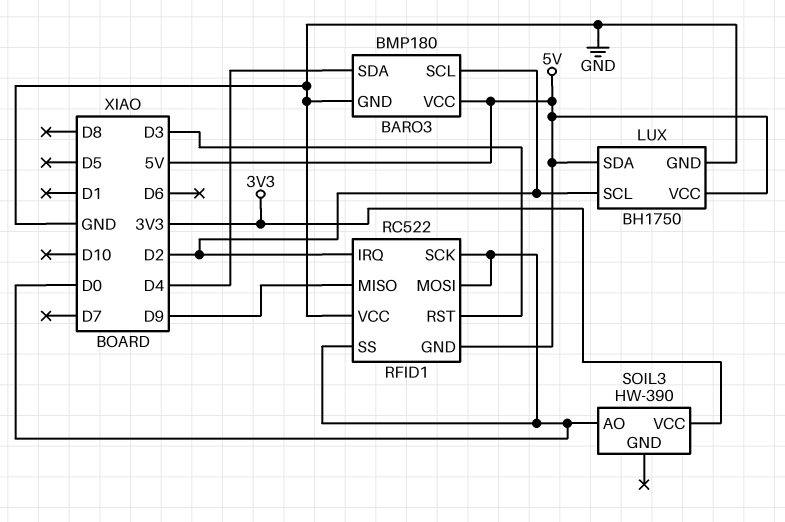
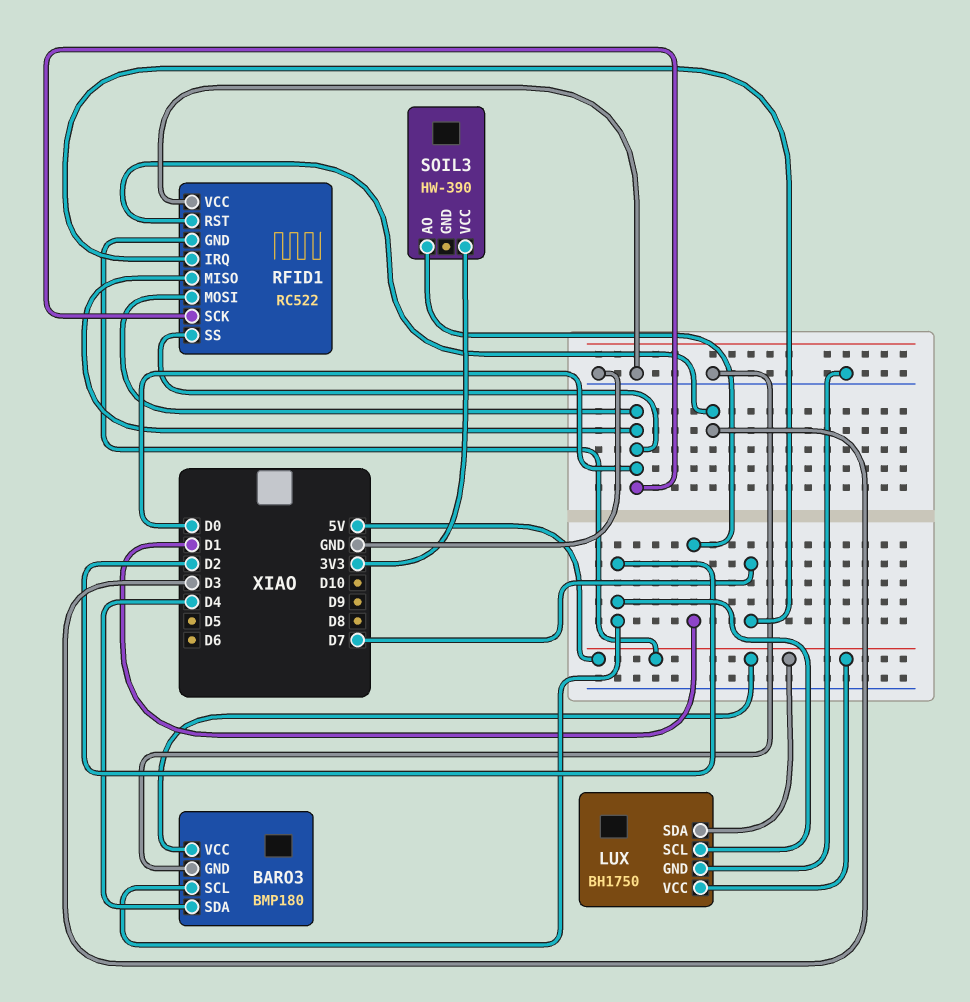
RFID1 pin IRQ: D2 -> D7
RFID1 pin MISO: D9 -> D0
SOIL3 pin AO: D0 -> D1

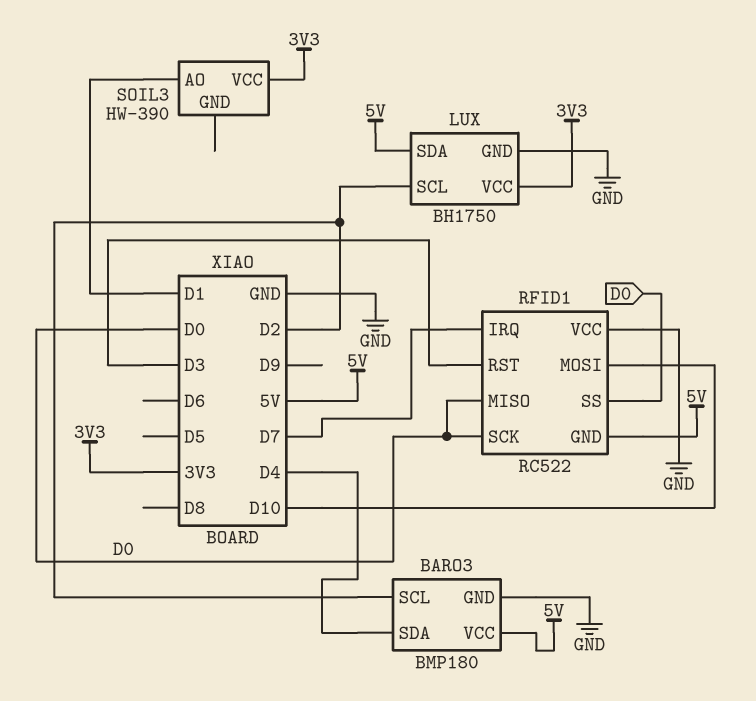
LUX pin VCC: 5V -> 3V3
RFID1 pin MOSI: D0 -> D10

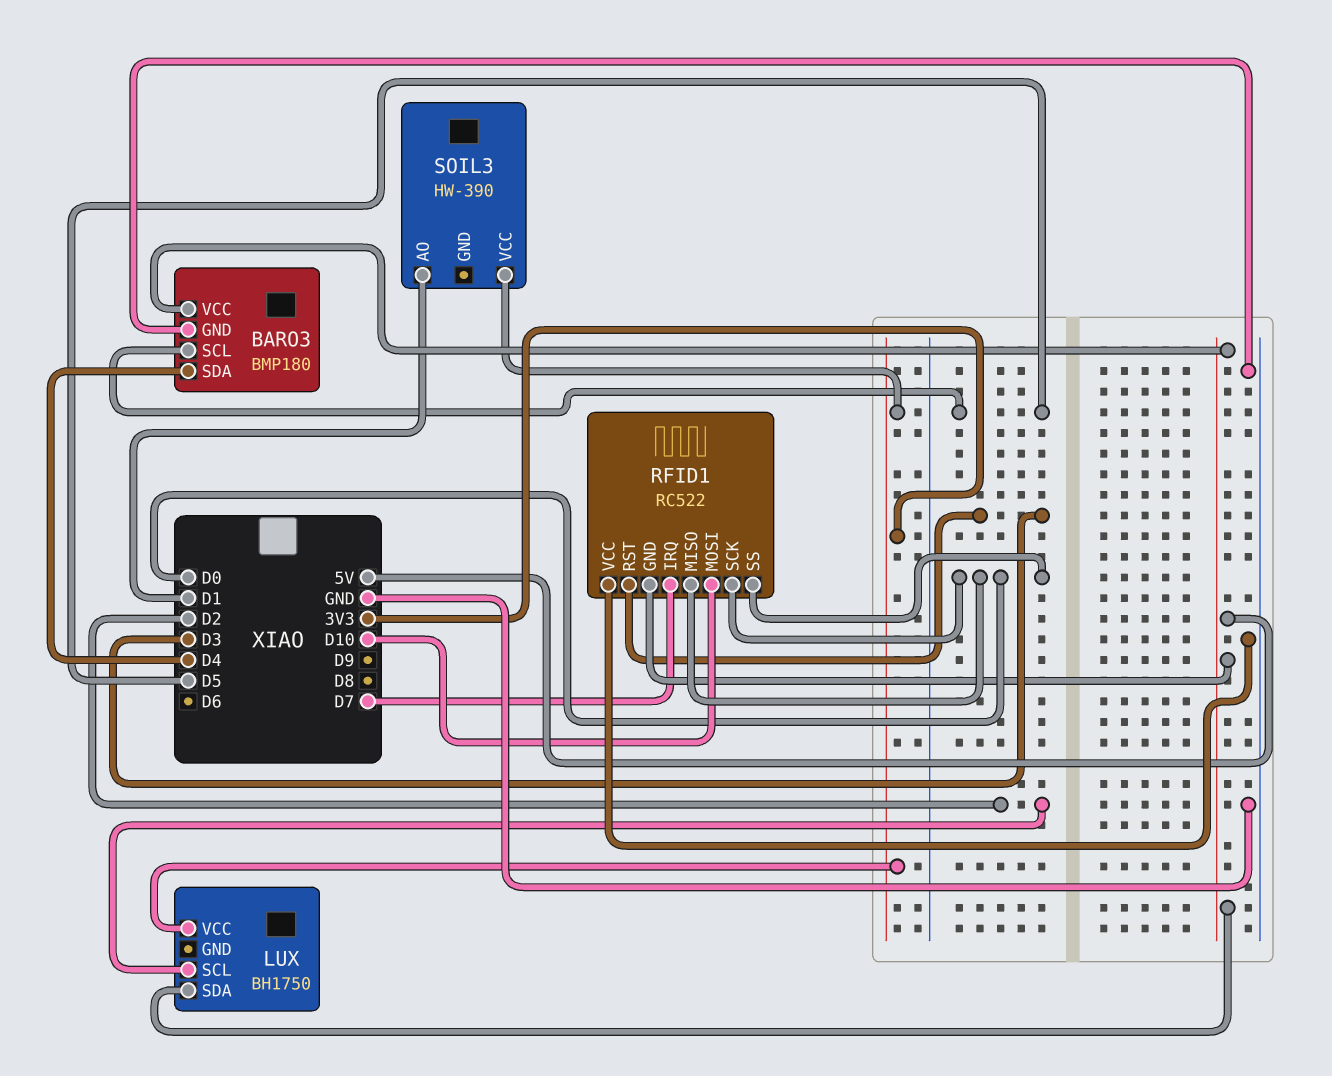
BARO3 pin SCL: D2 -> D5
LUX pin GND: GND -> none

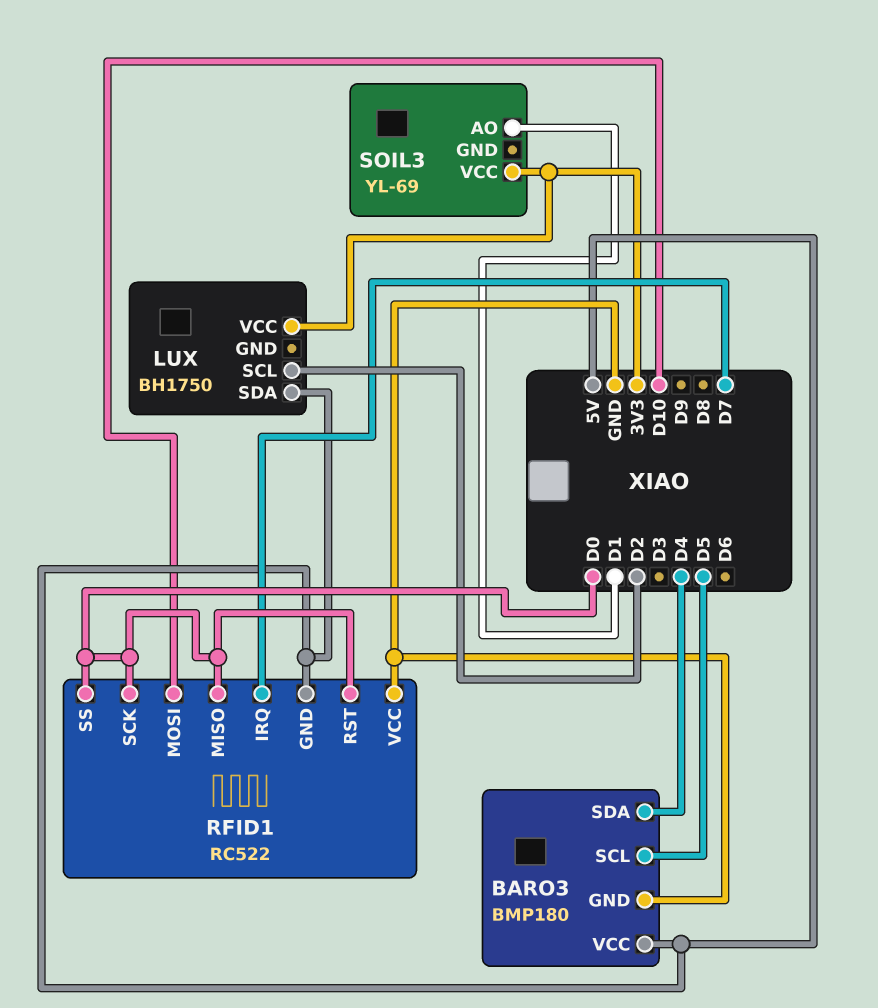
RFID1 pin RST: D3 -> D0
SOIL3: HW-390 -> YL-69

